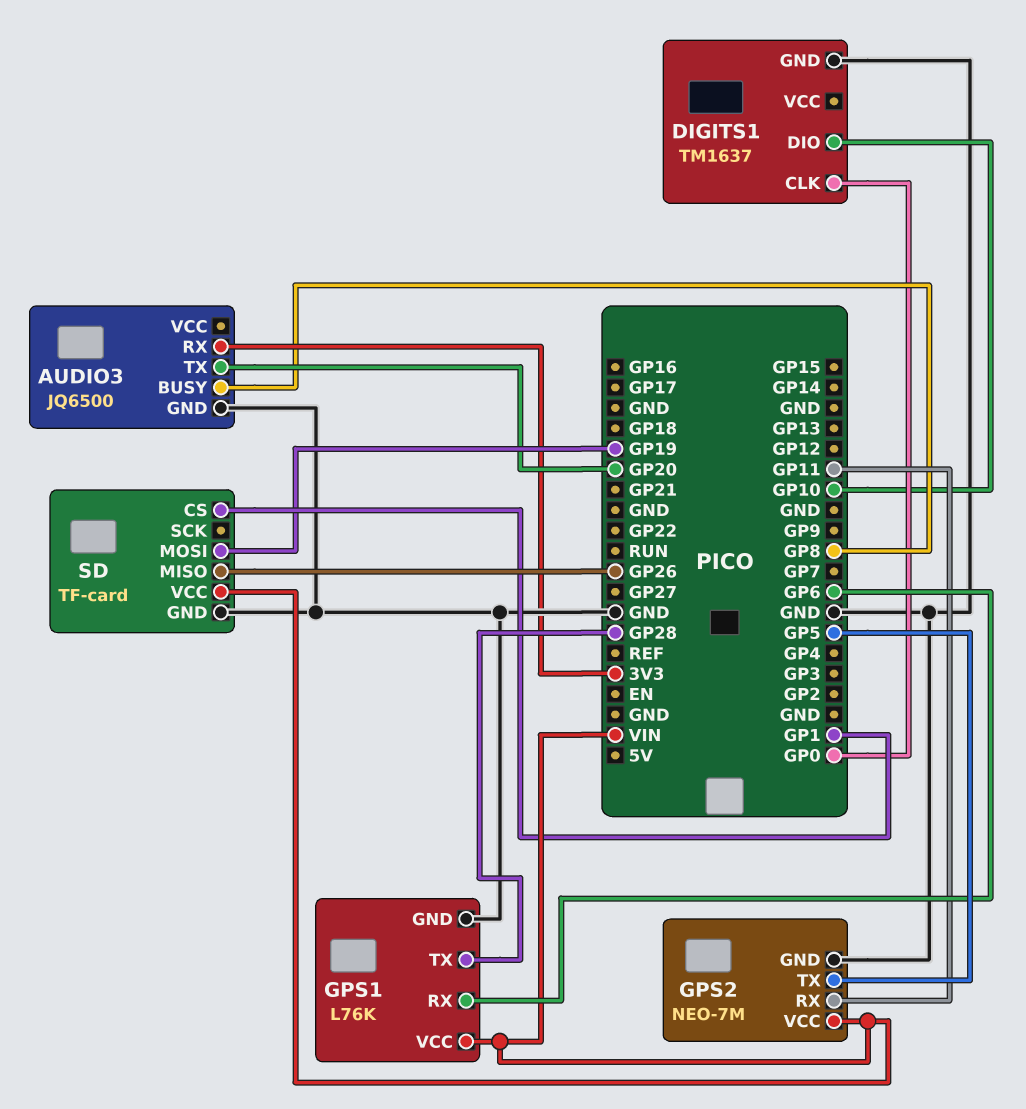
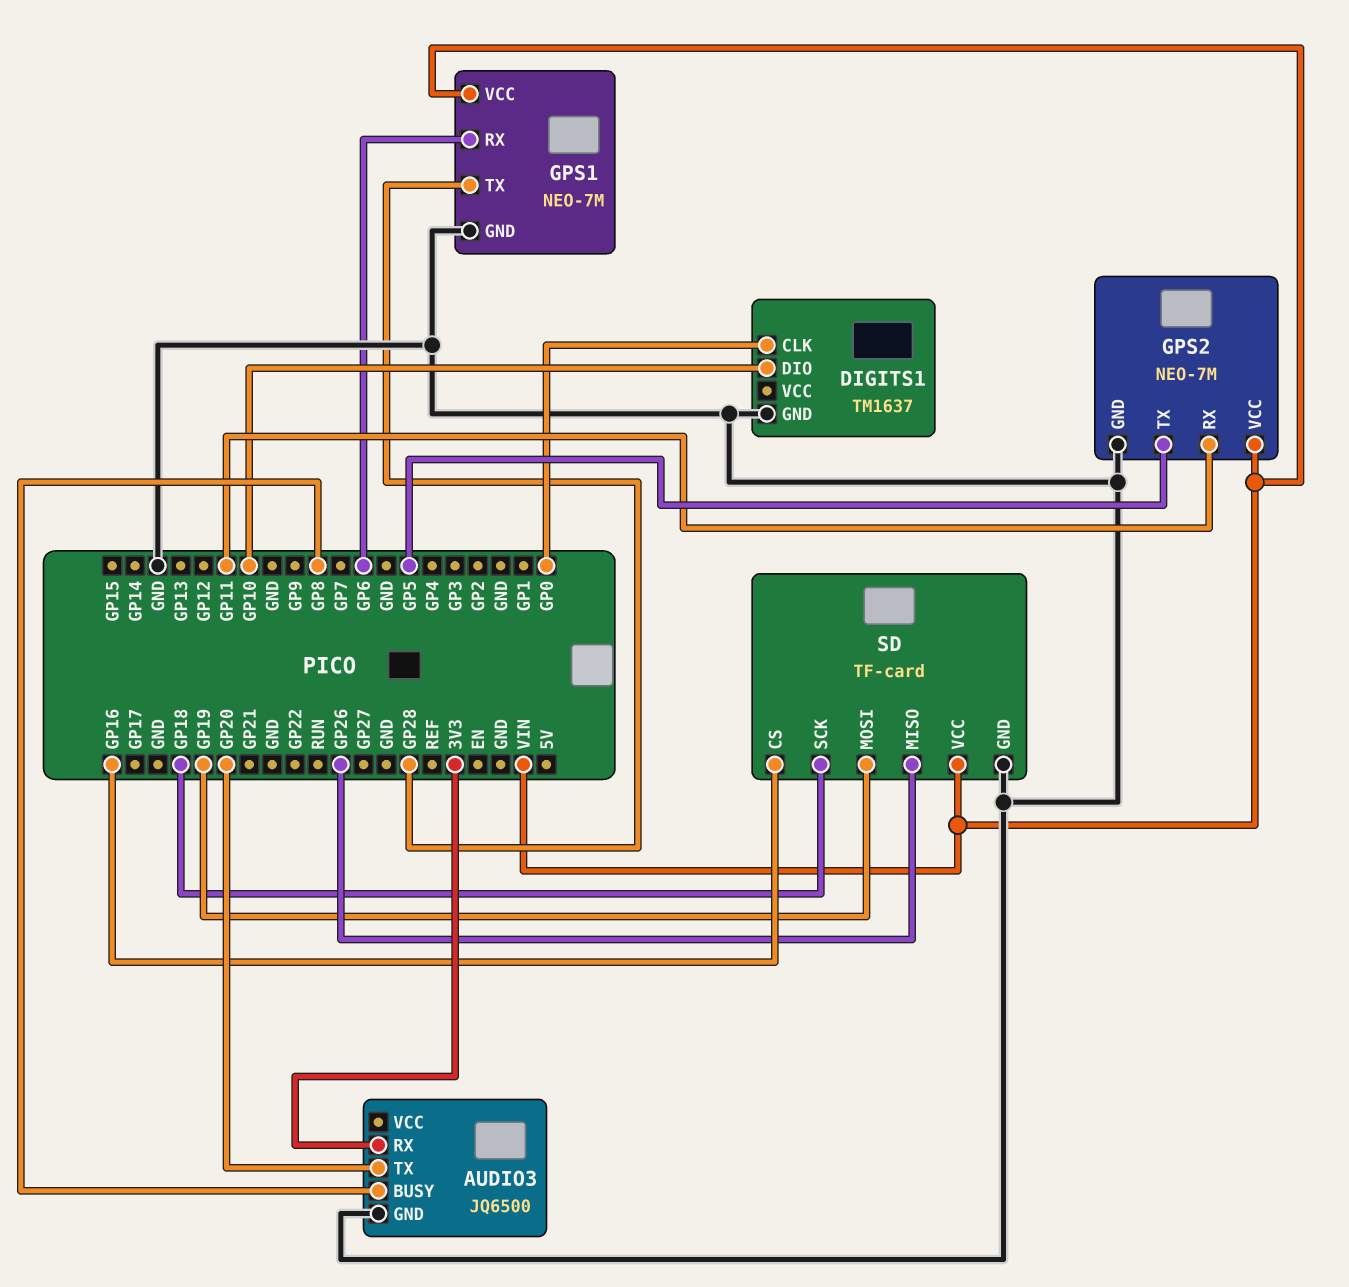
GPS1: L76K -> NEO-7M
SD pin CS: GP1 -> GP16
SD pin SCK: none -> GP18

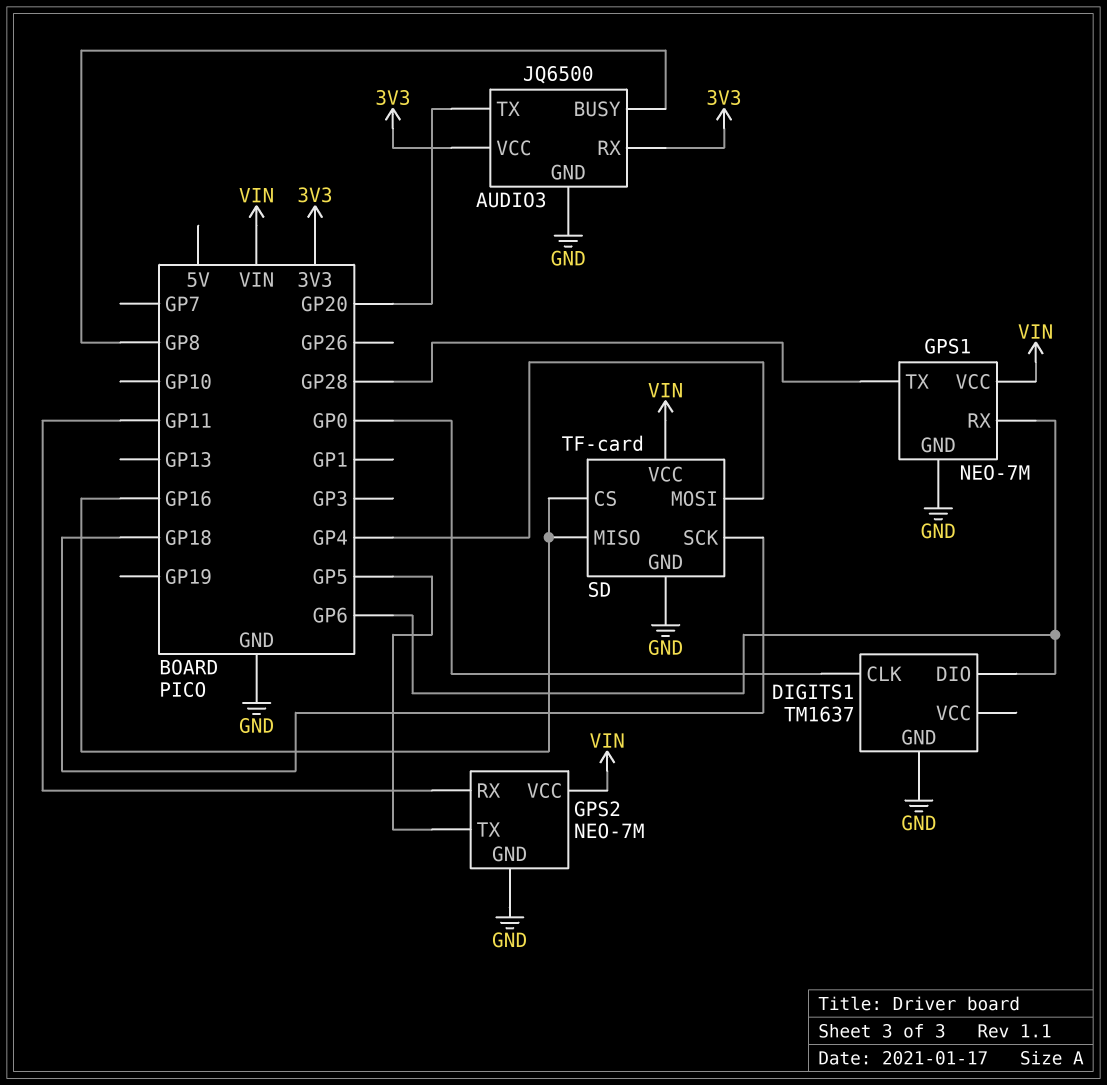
AUDIO3 pin VCC: none -> 3V3
DIGITS1 pin DIO: GP10 -> GP6
SD pin MISO: GP26 -> GP16
SD pin MOSI: GP19 -> GP4

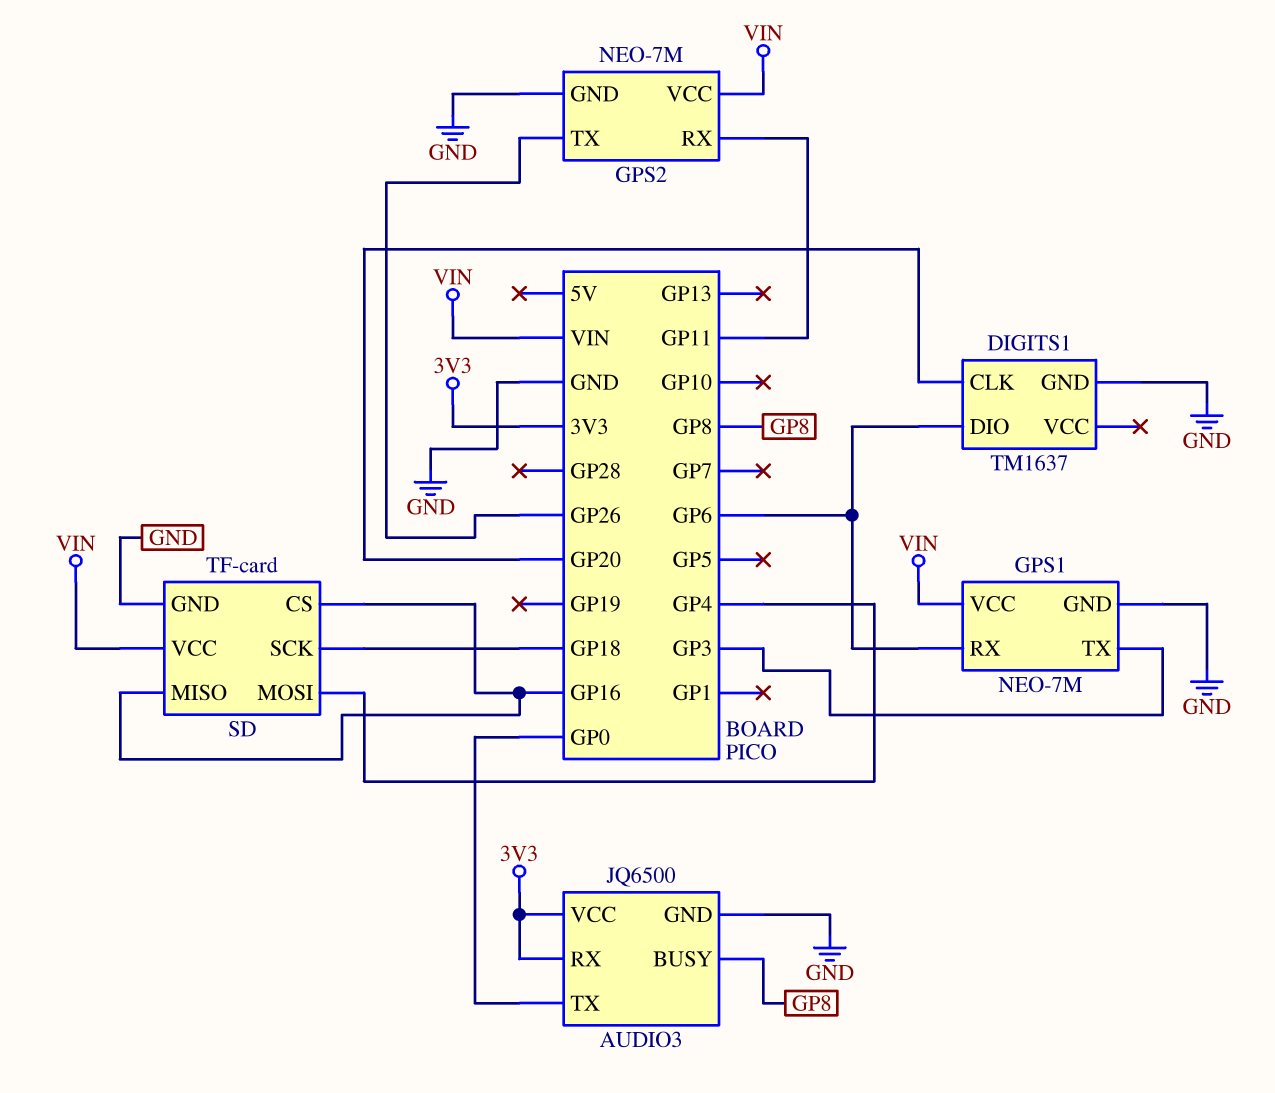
AUDIO3 pin TX: GP20 -> GP0
DIGITS1 pin CLK: GP0 -> GP20
GPS1 pin TX: GP28 -> GP3
GPS2 pin TX: GP5 -> GP26

